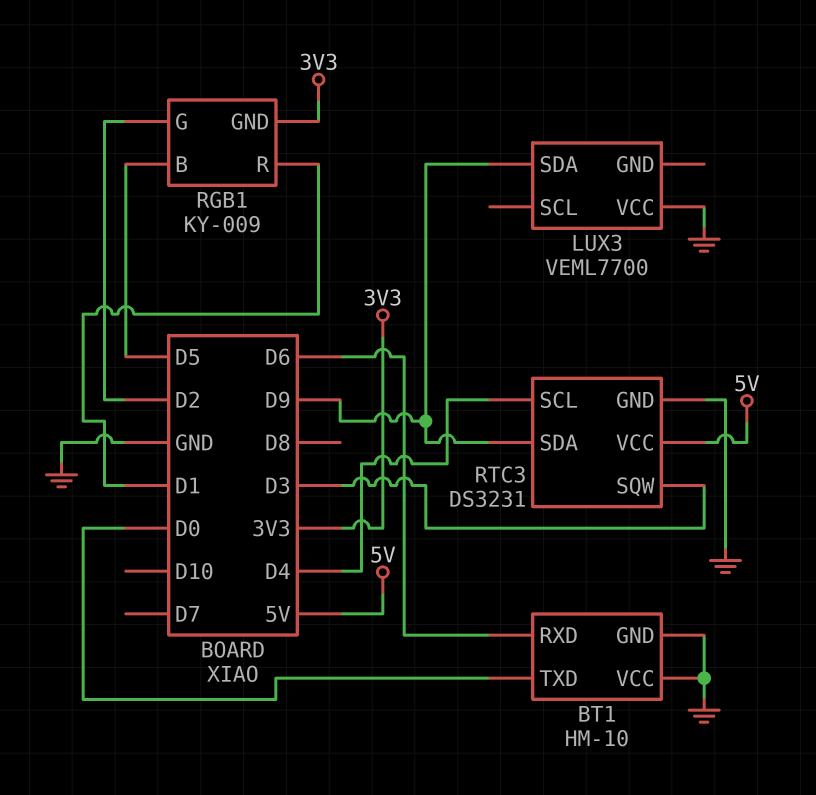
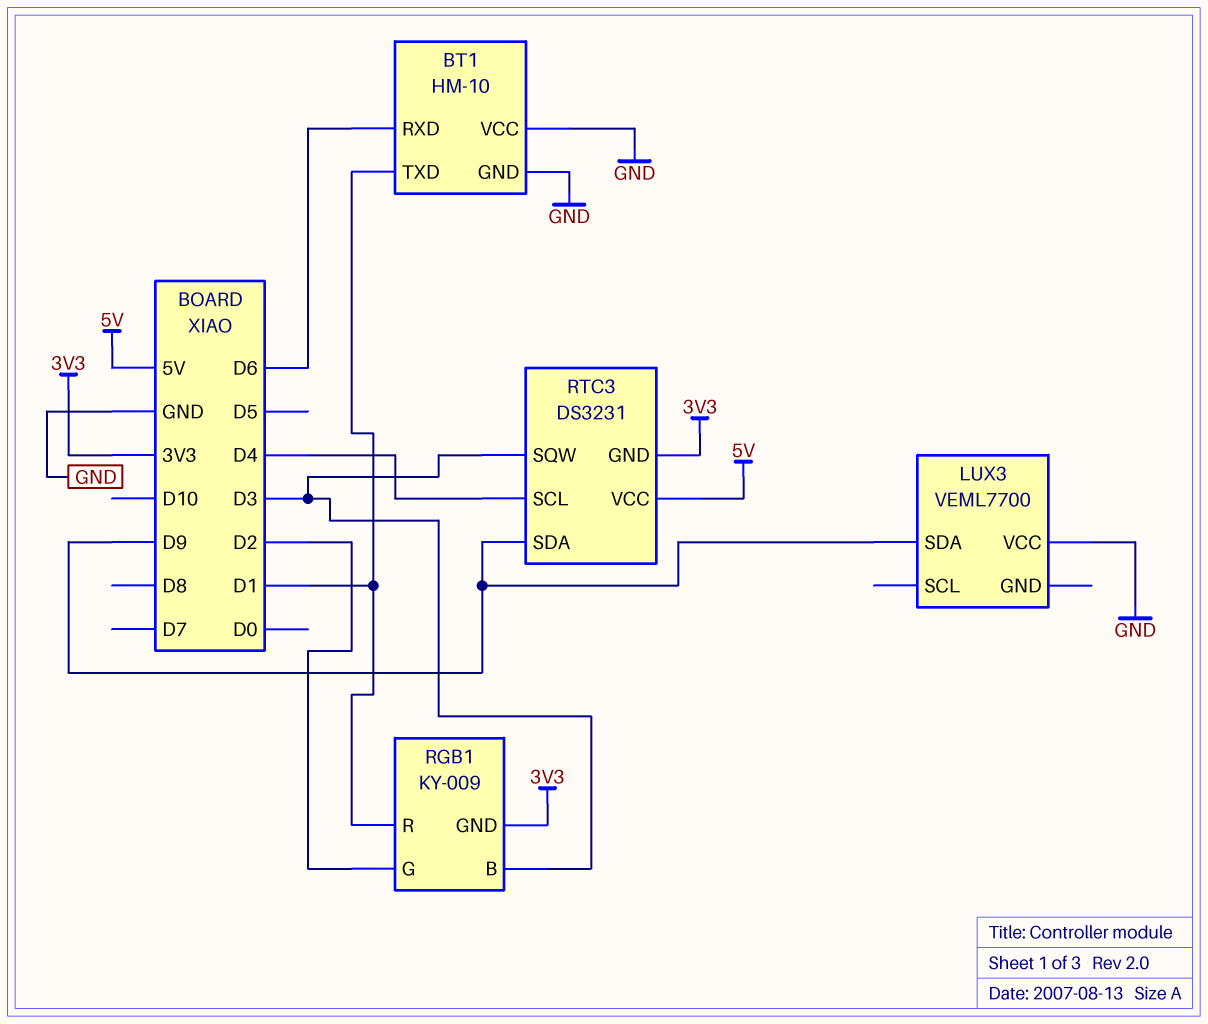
BT1 pin TXD: D0 -> D1
RGB1 pin B: D5 -> D3
RTC3 pin GND: GND -> 3V3

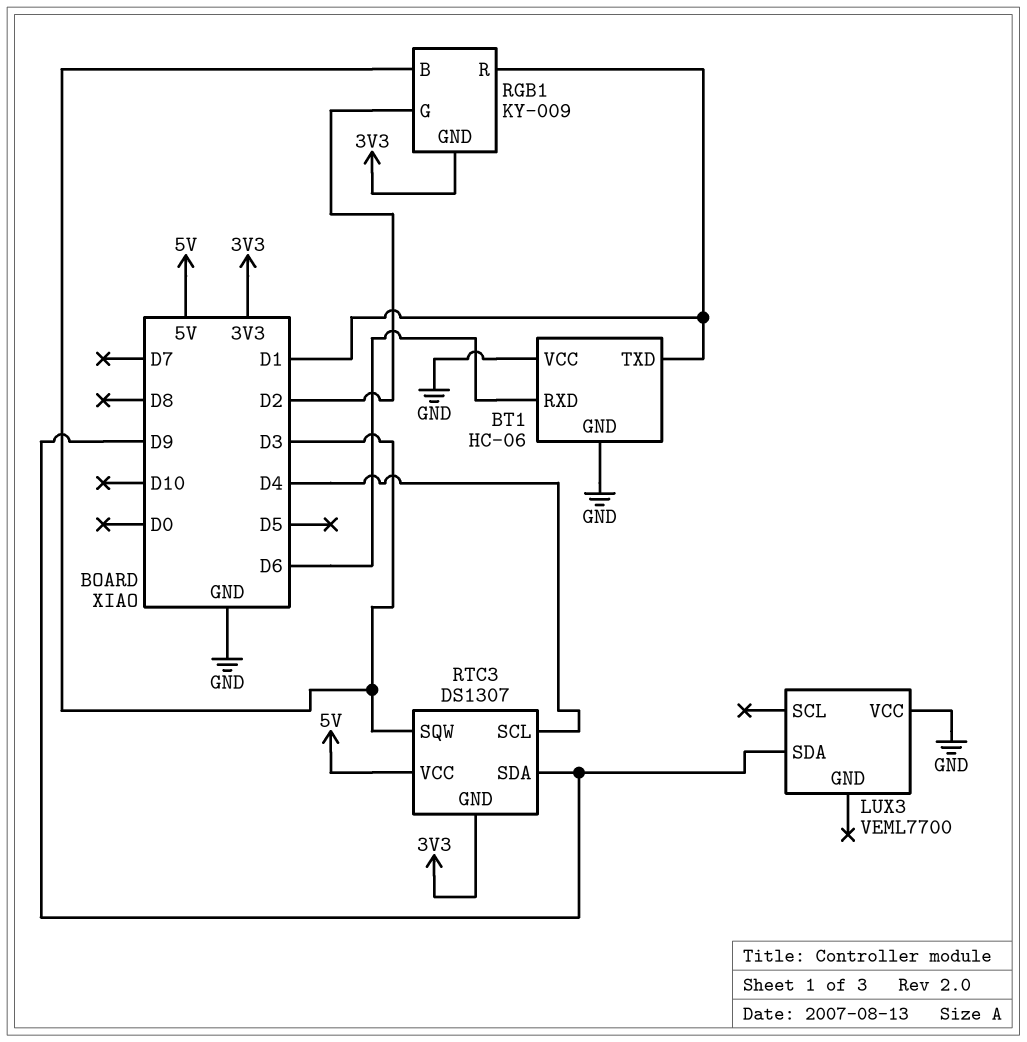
BT1: HM-10 -> HC-06
RTC3: DS3231 -> DS1307

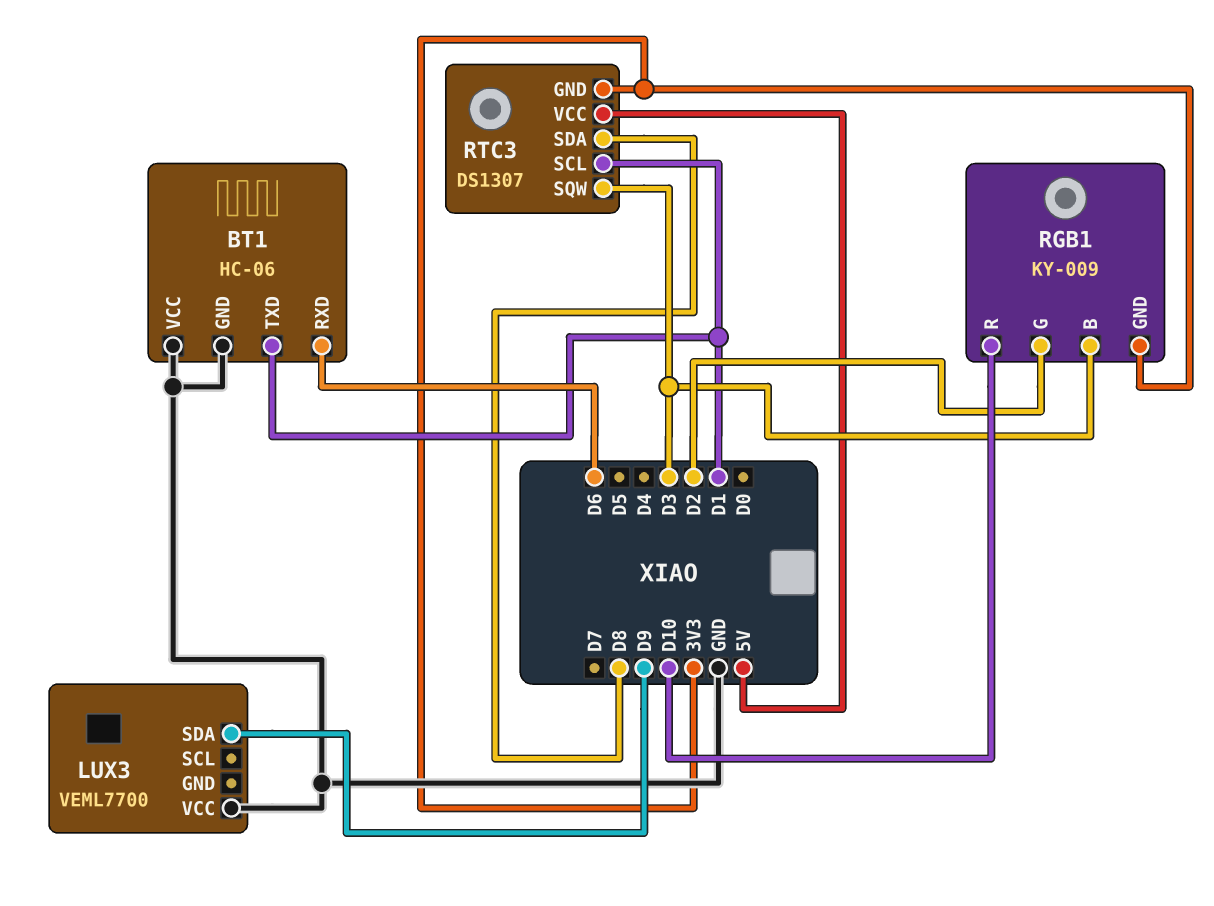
RGB1 pin R: D1 -> D10
RTC3 pin SCL: D4 -> D1
RTC3 pin SDA: D9 -> D8

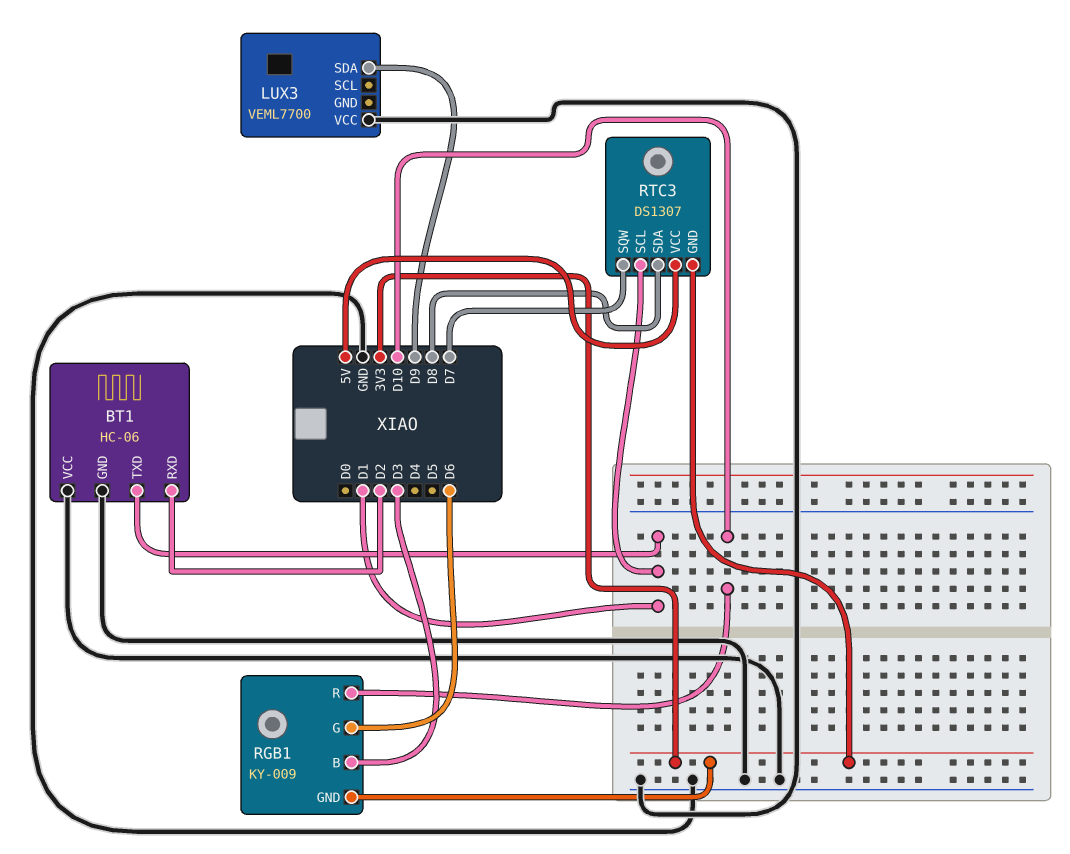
BT1 pin RXD: D6 -> D2
RGB1 pin G: D2 -> D6
RTC3 pin SQW: D3 -> D7

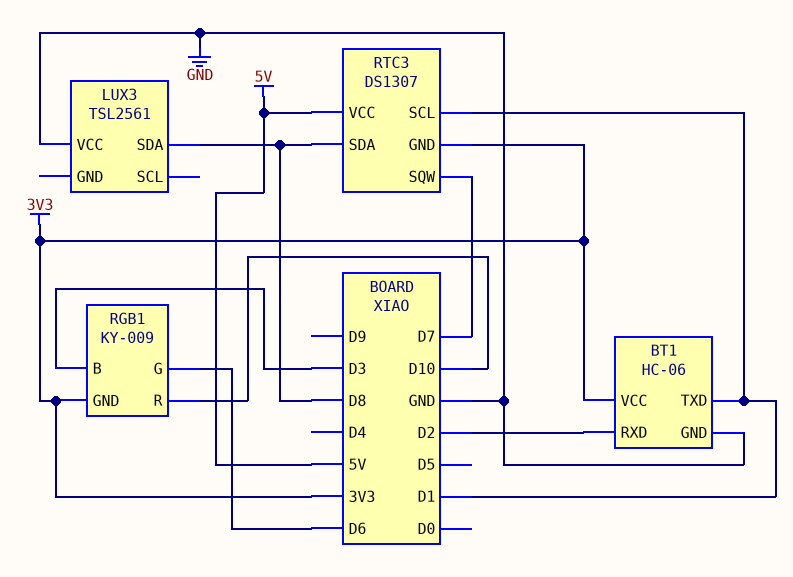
BT1 pin VCC: GND -> 3V3
LUX3: VEML7700 -> TSL2561
LUX3 pin SDA: D9 -> D8

